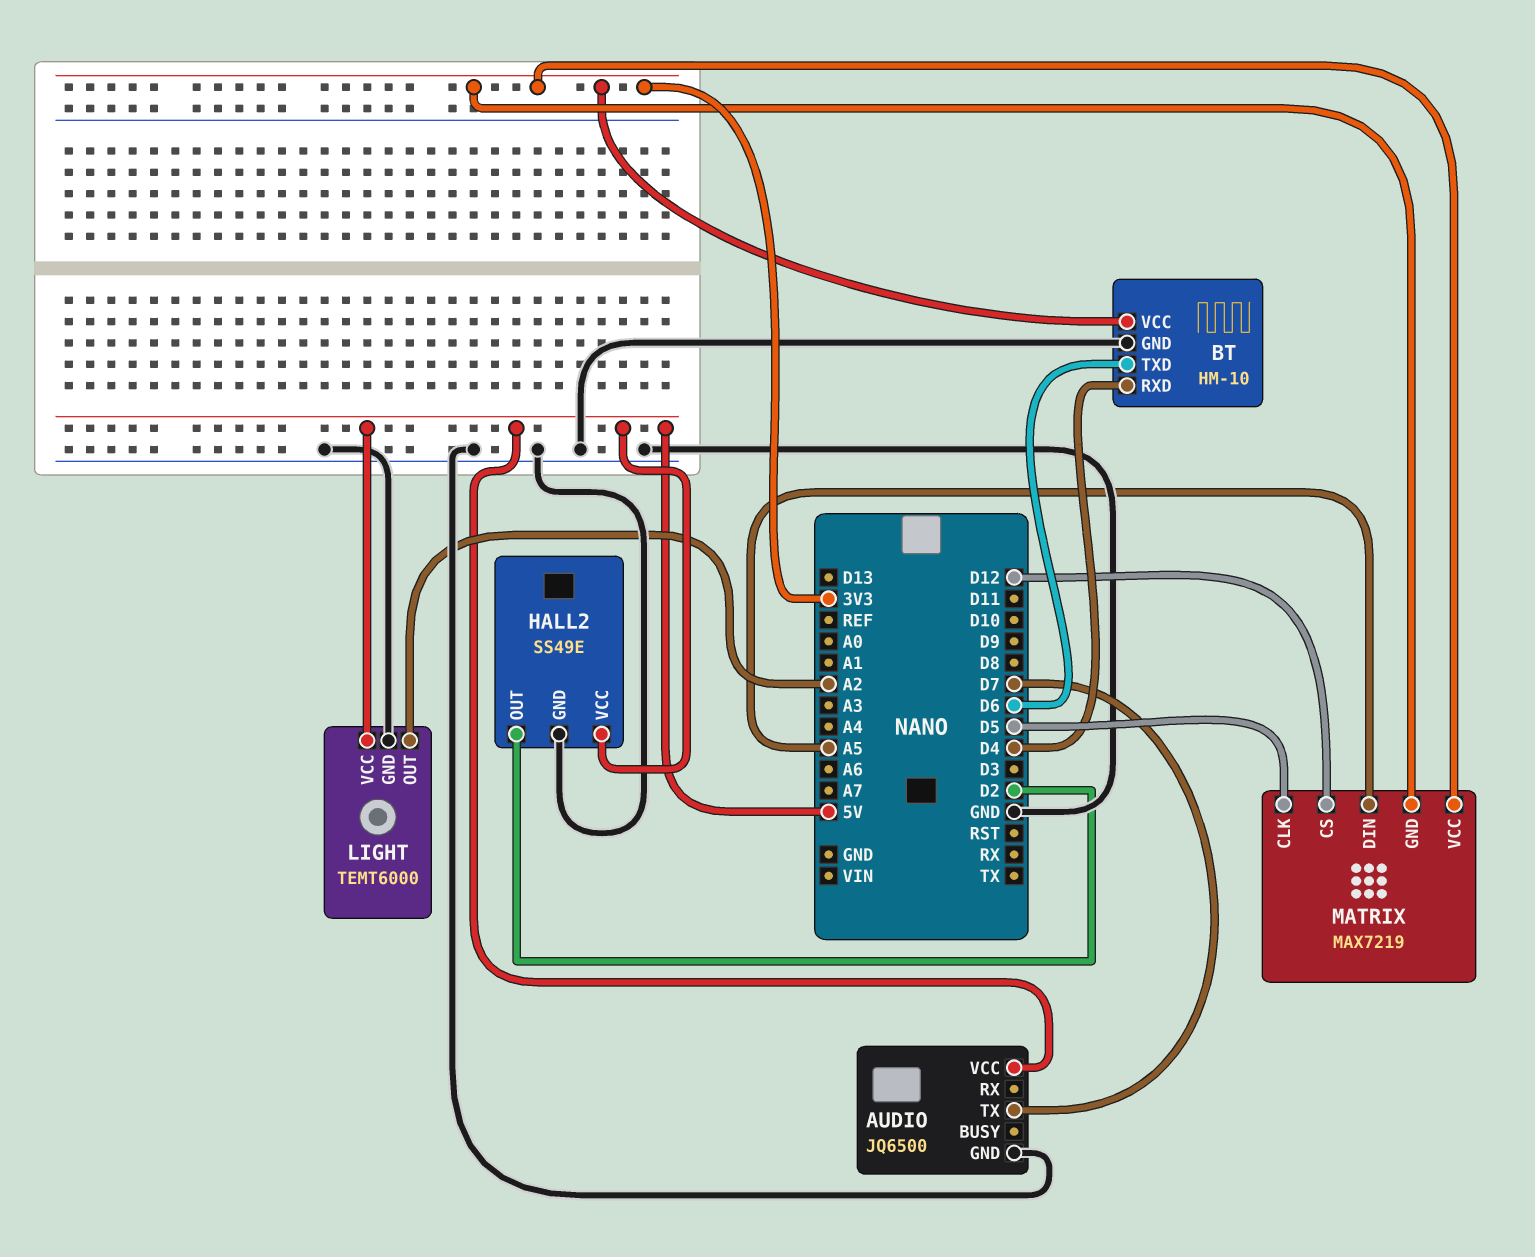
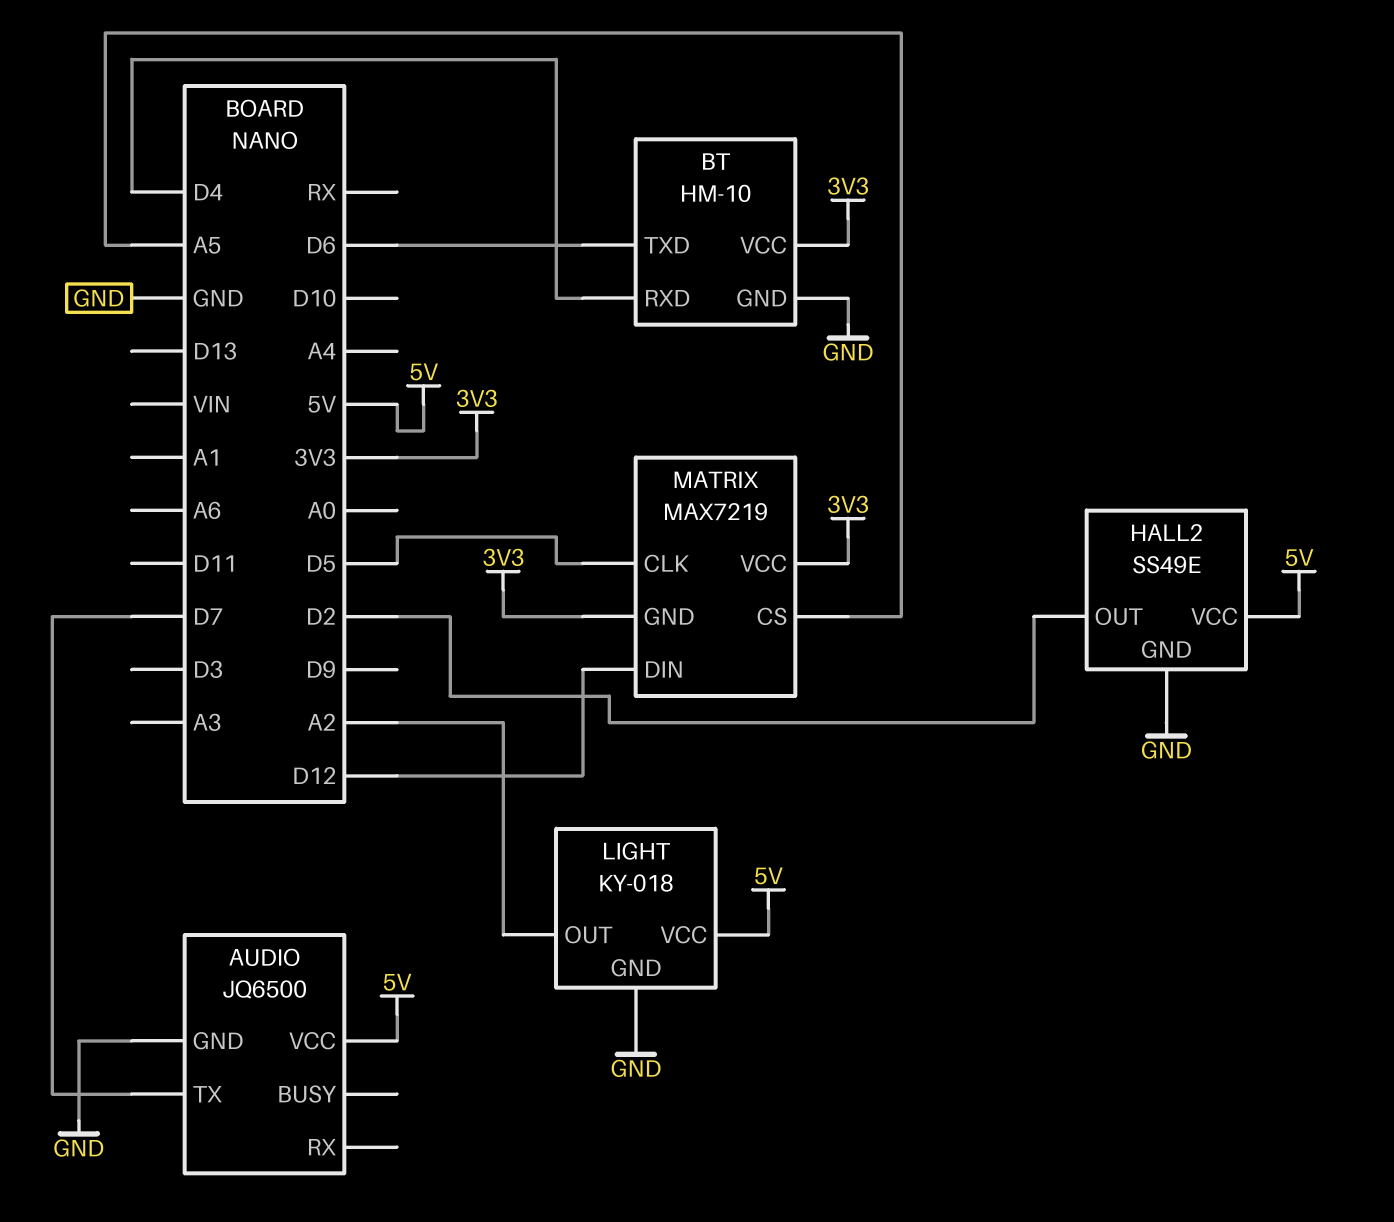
LIGHT: TEMT6000 -> KY-018
MATRIX pin CS: D12 -> A5
MATRIX pin DIN: A5 -> D12

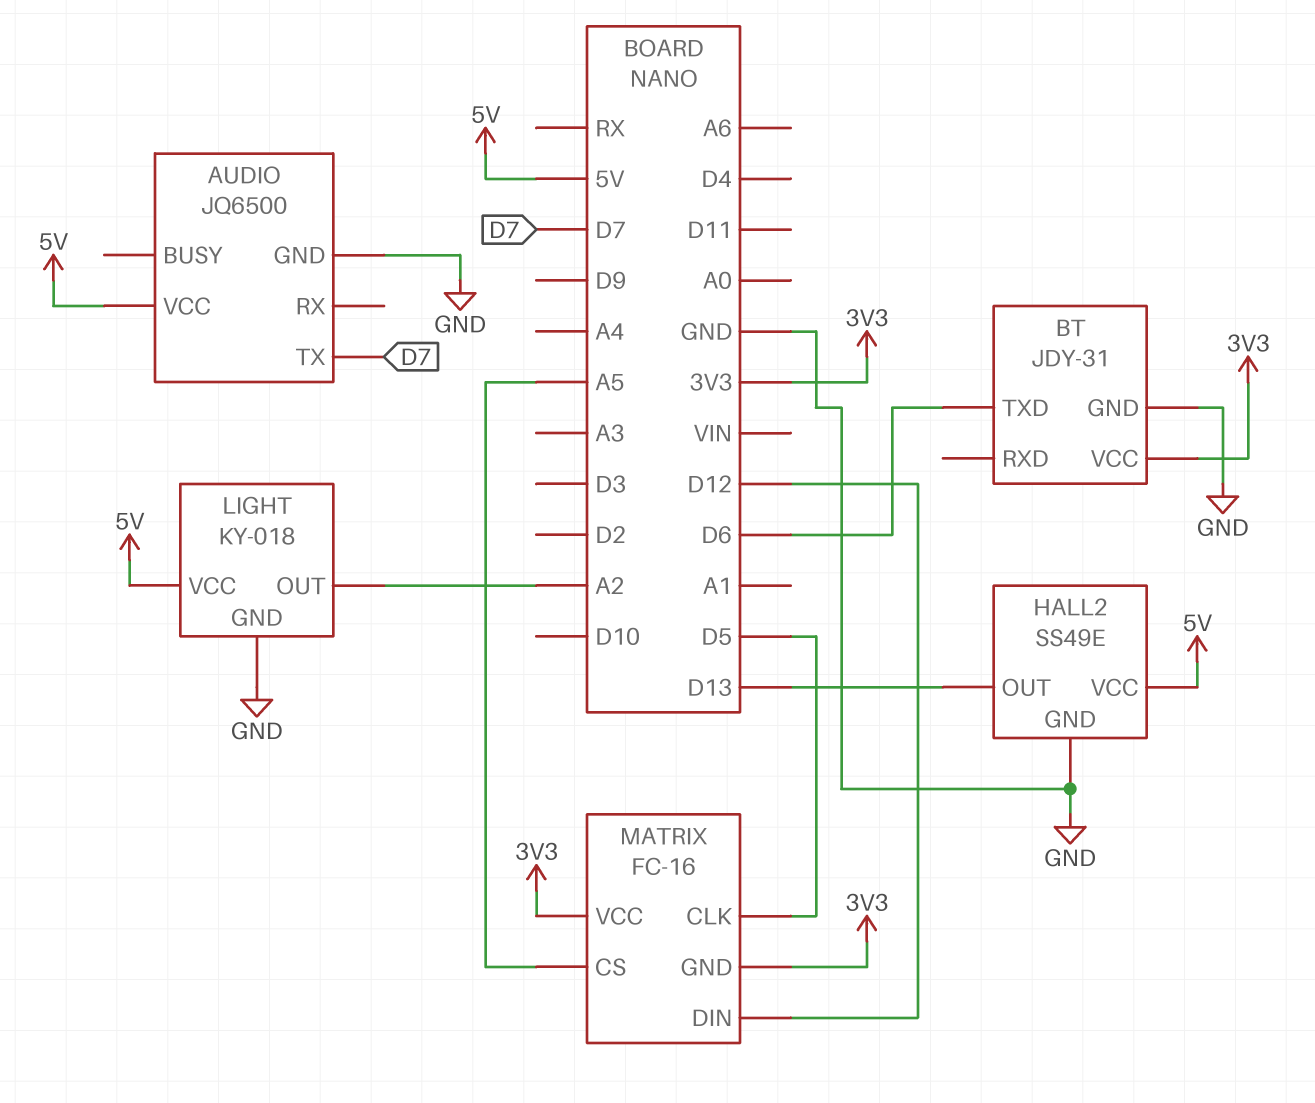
BT: HM-10 -> JDY-31
BT pin RXD: D4 -> none
HALL2 pin OUT: D2 -> D13
MATRIX: MAX7219 -> FC-16

